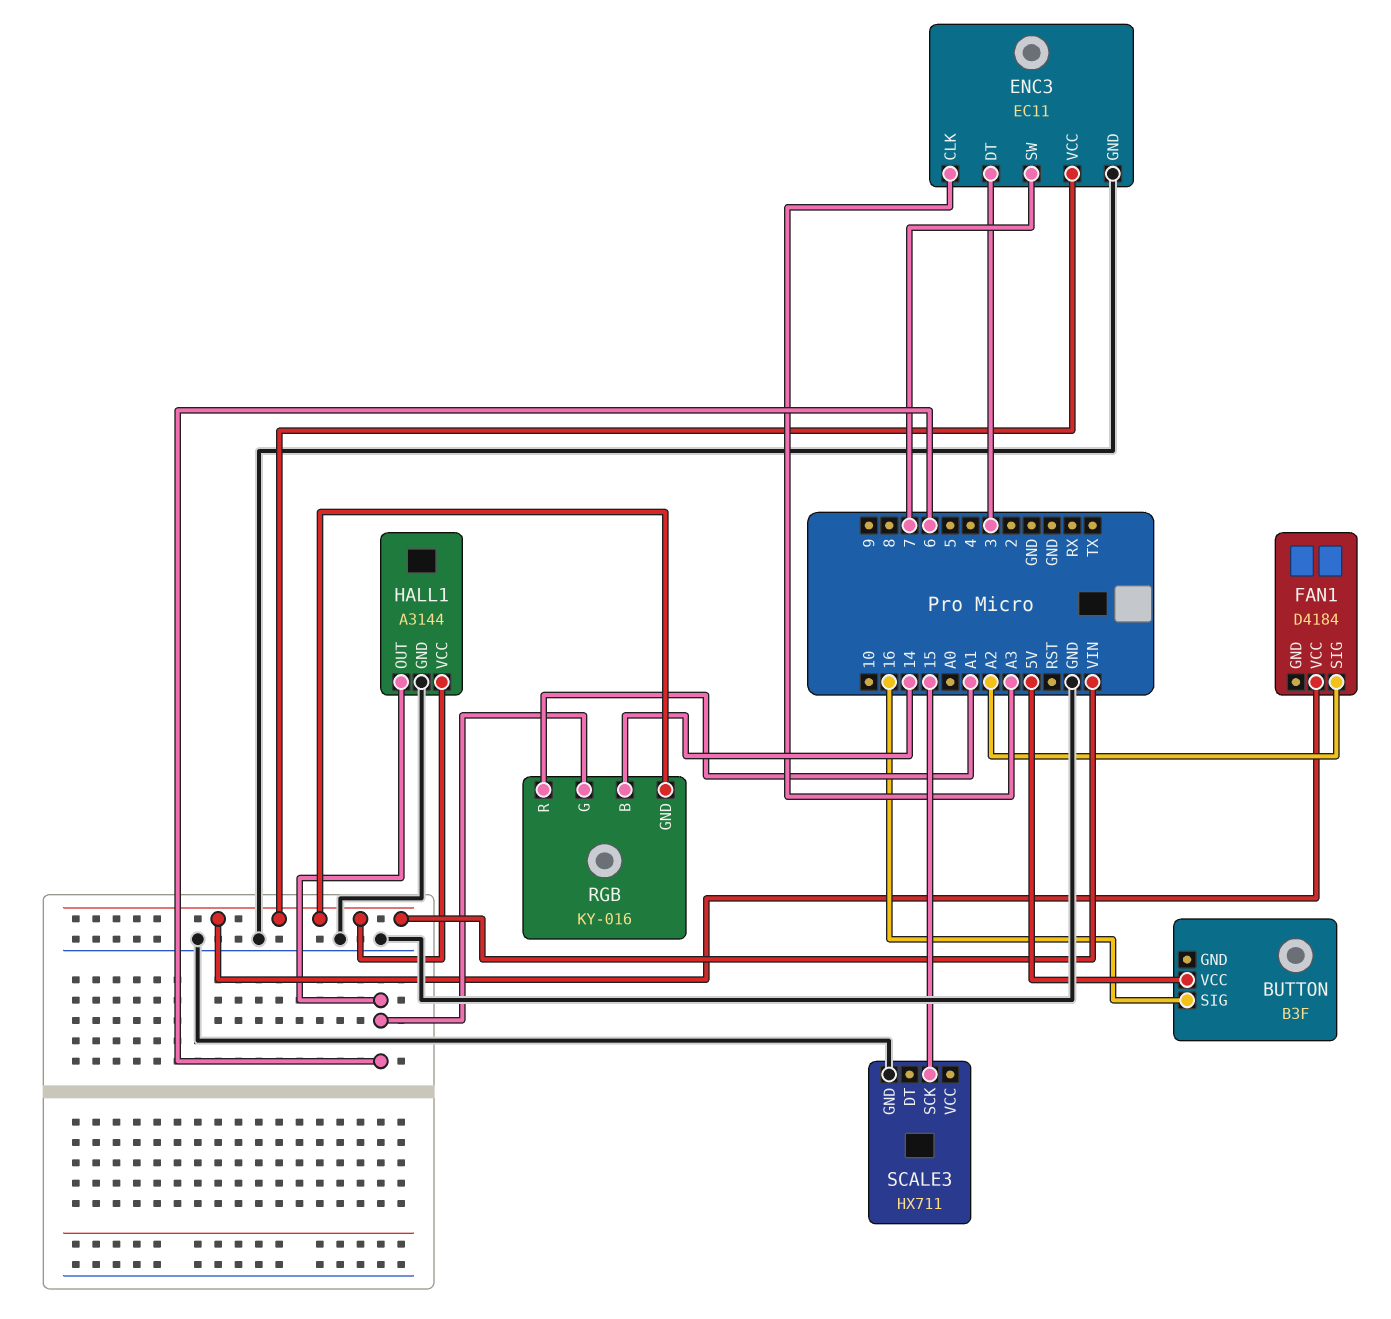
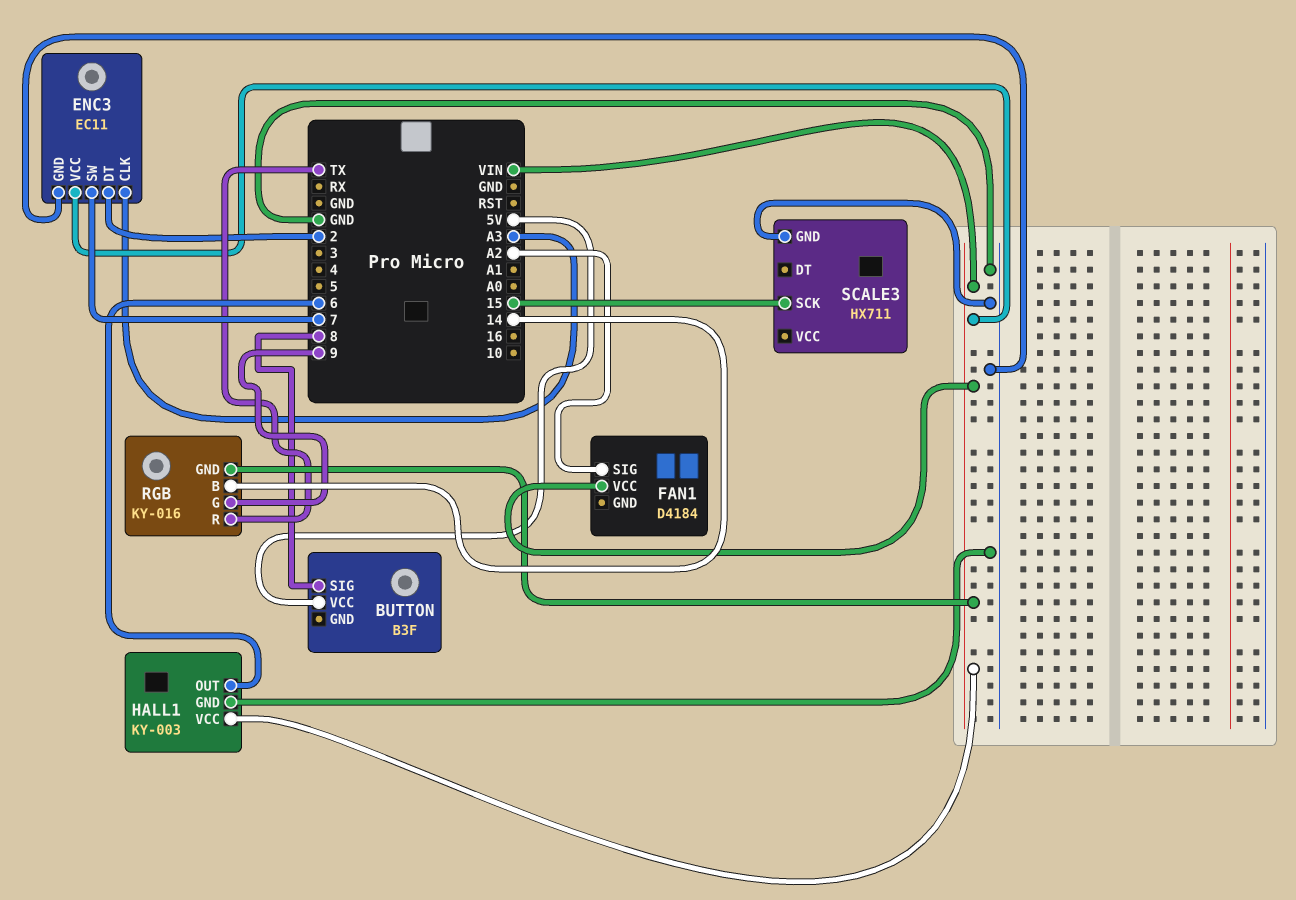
BUTTON pin SIG: 16 -> 8
ENC3 pin DT: 3 -> 2
HALL1: A3144 -> KY-003
RGB pin G: 6 -> 9
RGB pin R: A1 -> TX

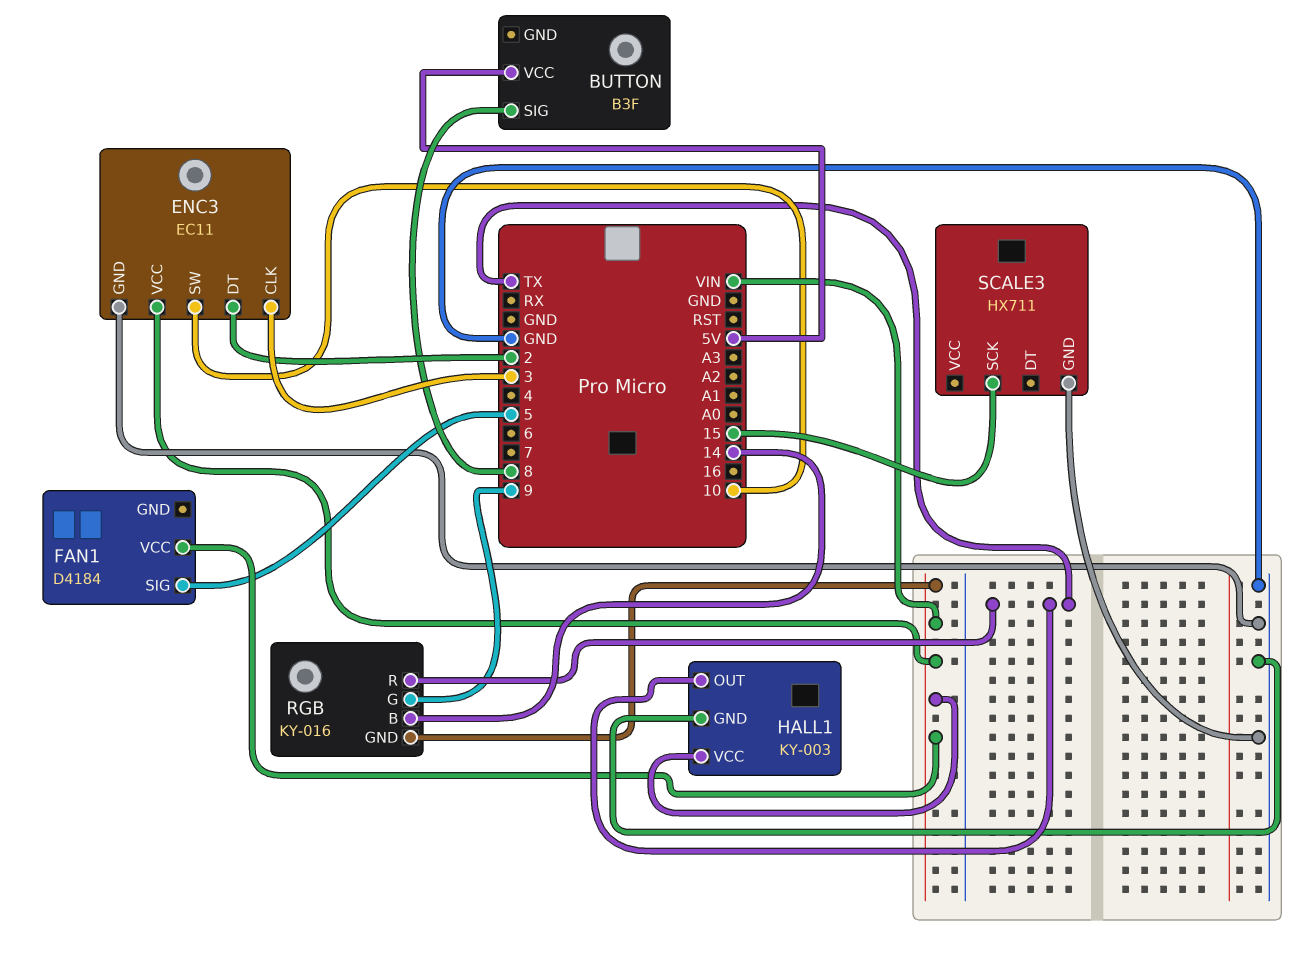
ENC3 pin CLK: A3 -> 3
ENC3 pin SW: 7 -> 10
FAN1 pin SIG: A2 -> 5
HALL1 pin OUT: 6 -> TX

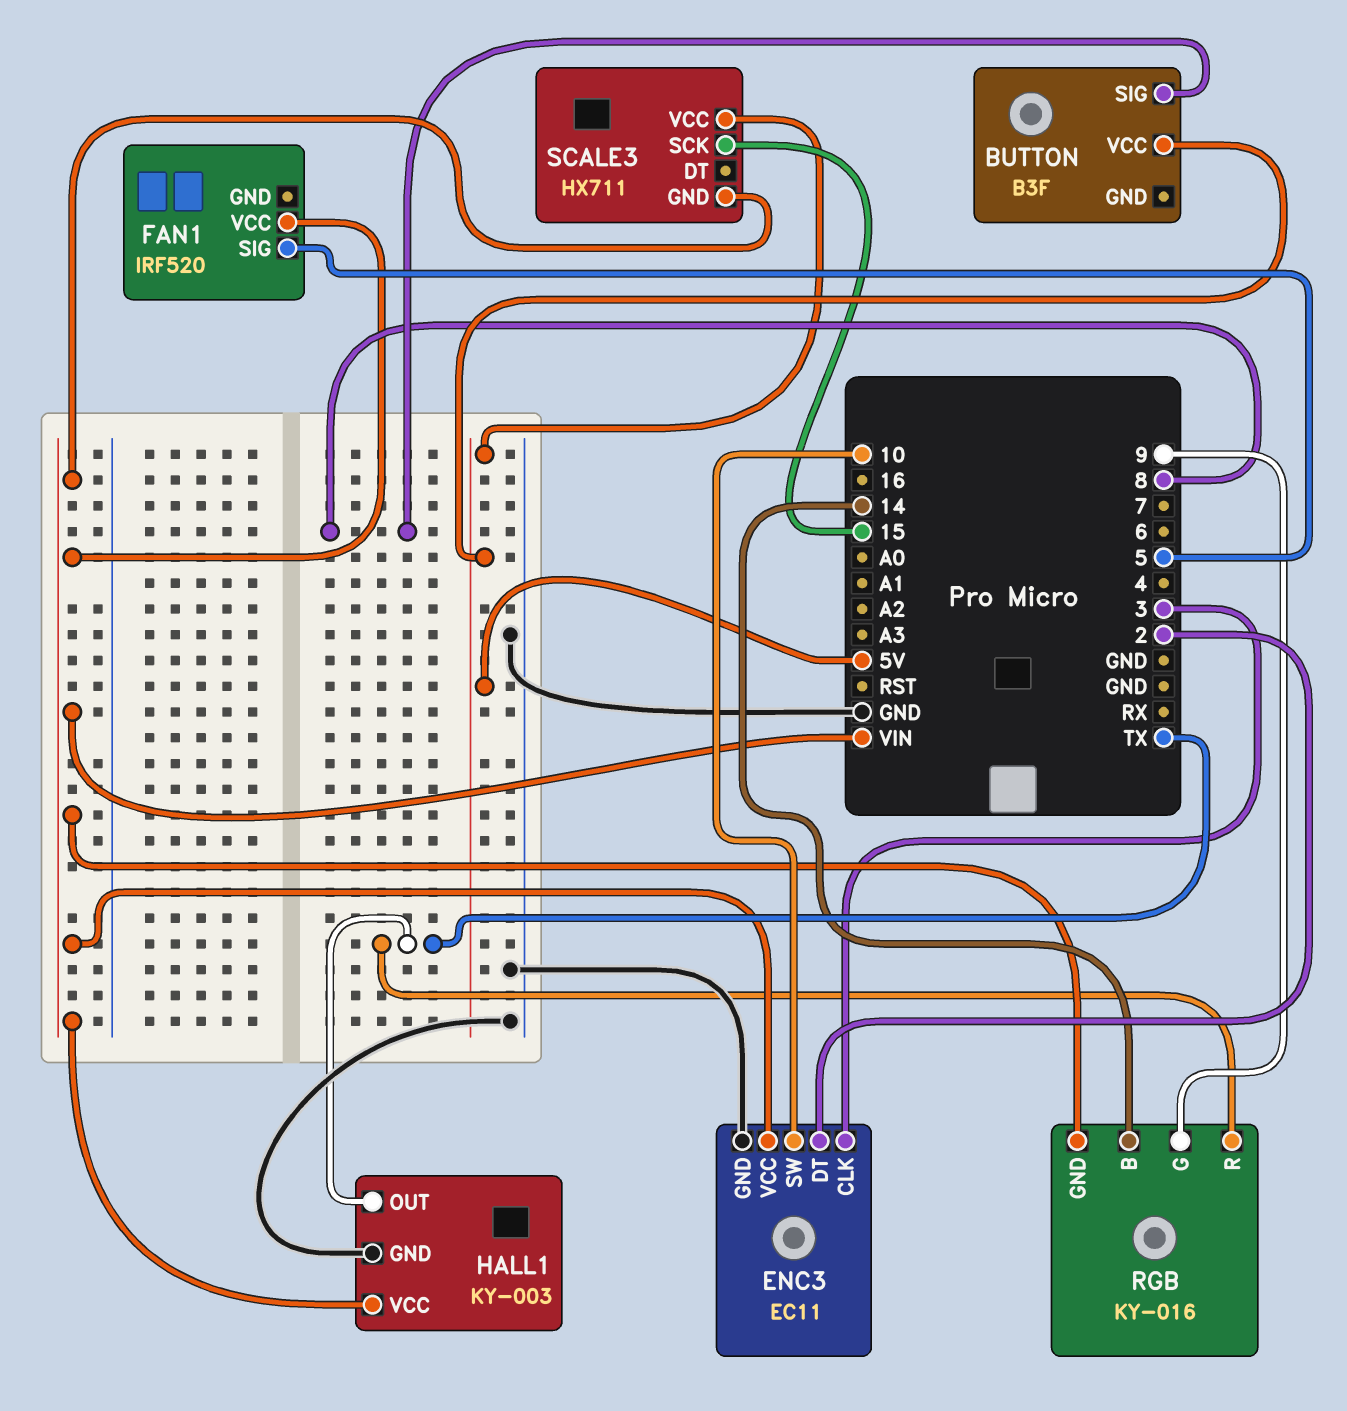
FAN1: D4184 -> IRF520
SCALE3 pin GND: GND -> VIN
SCALE3 pin VCC: none -> 5V

